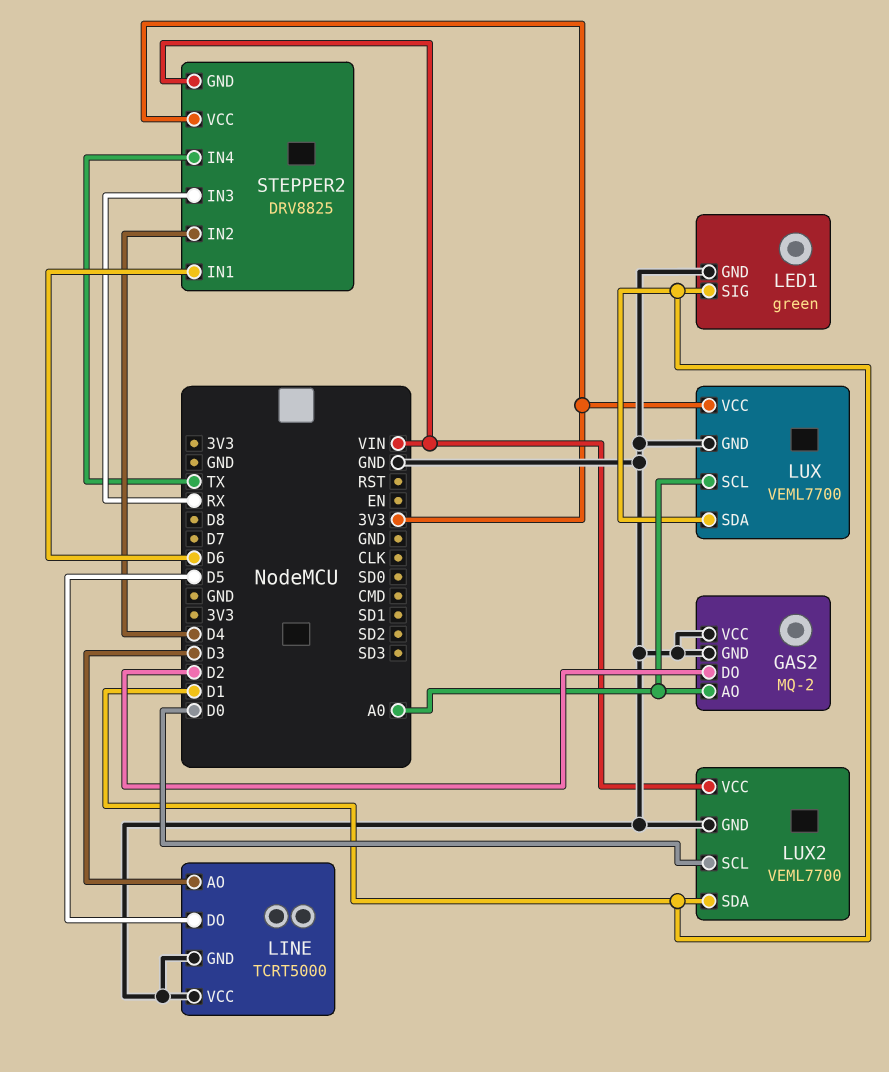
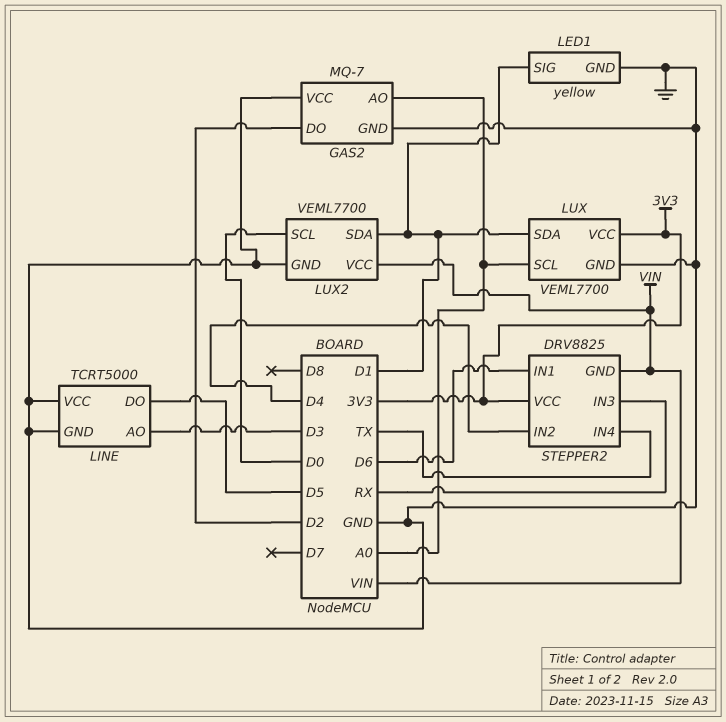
GAS2: MQ-2 -> MQ-7
LED1: green -> yellow

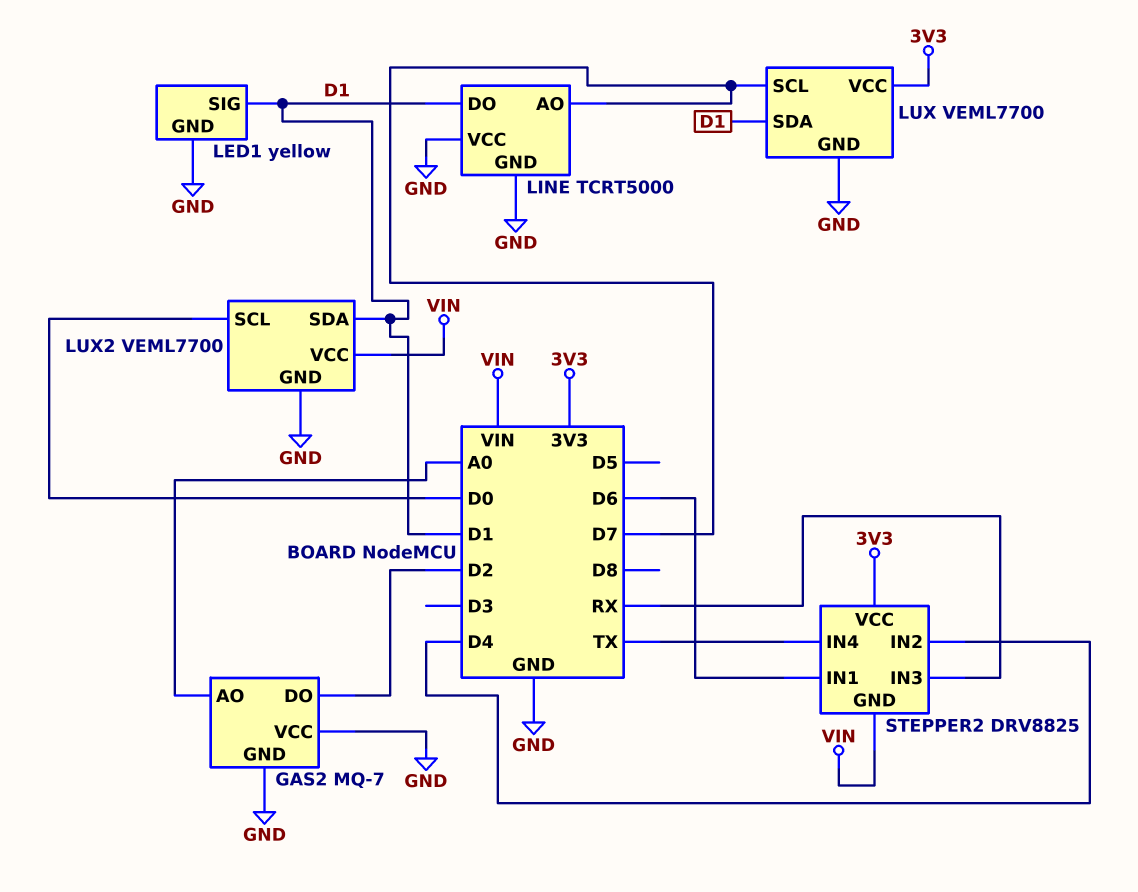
LINE pin AO: D3 -> D7
LINE pin DO: D5 -> D1
LUX pin SCL: A0 -> D7

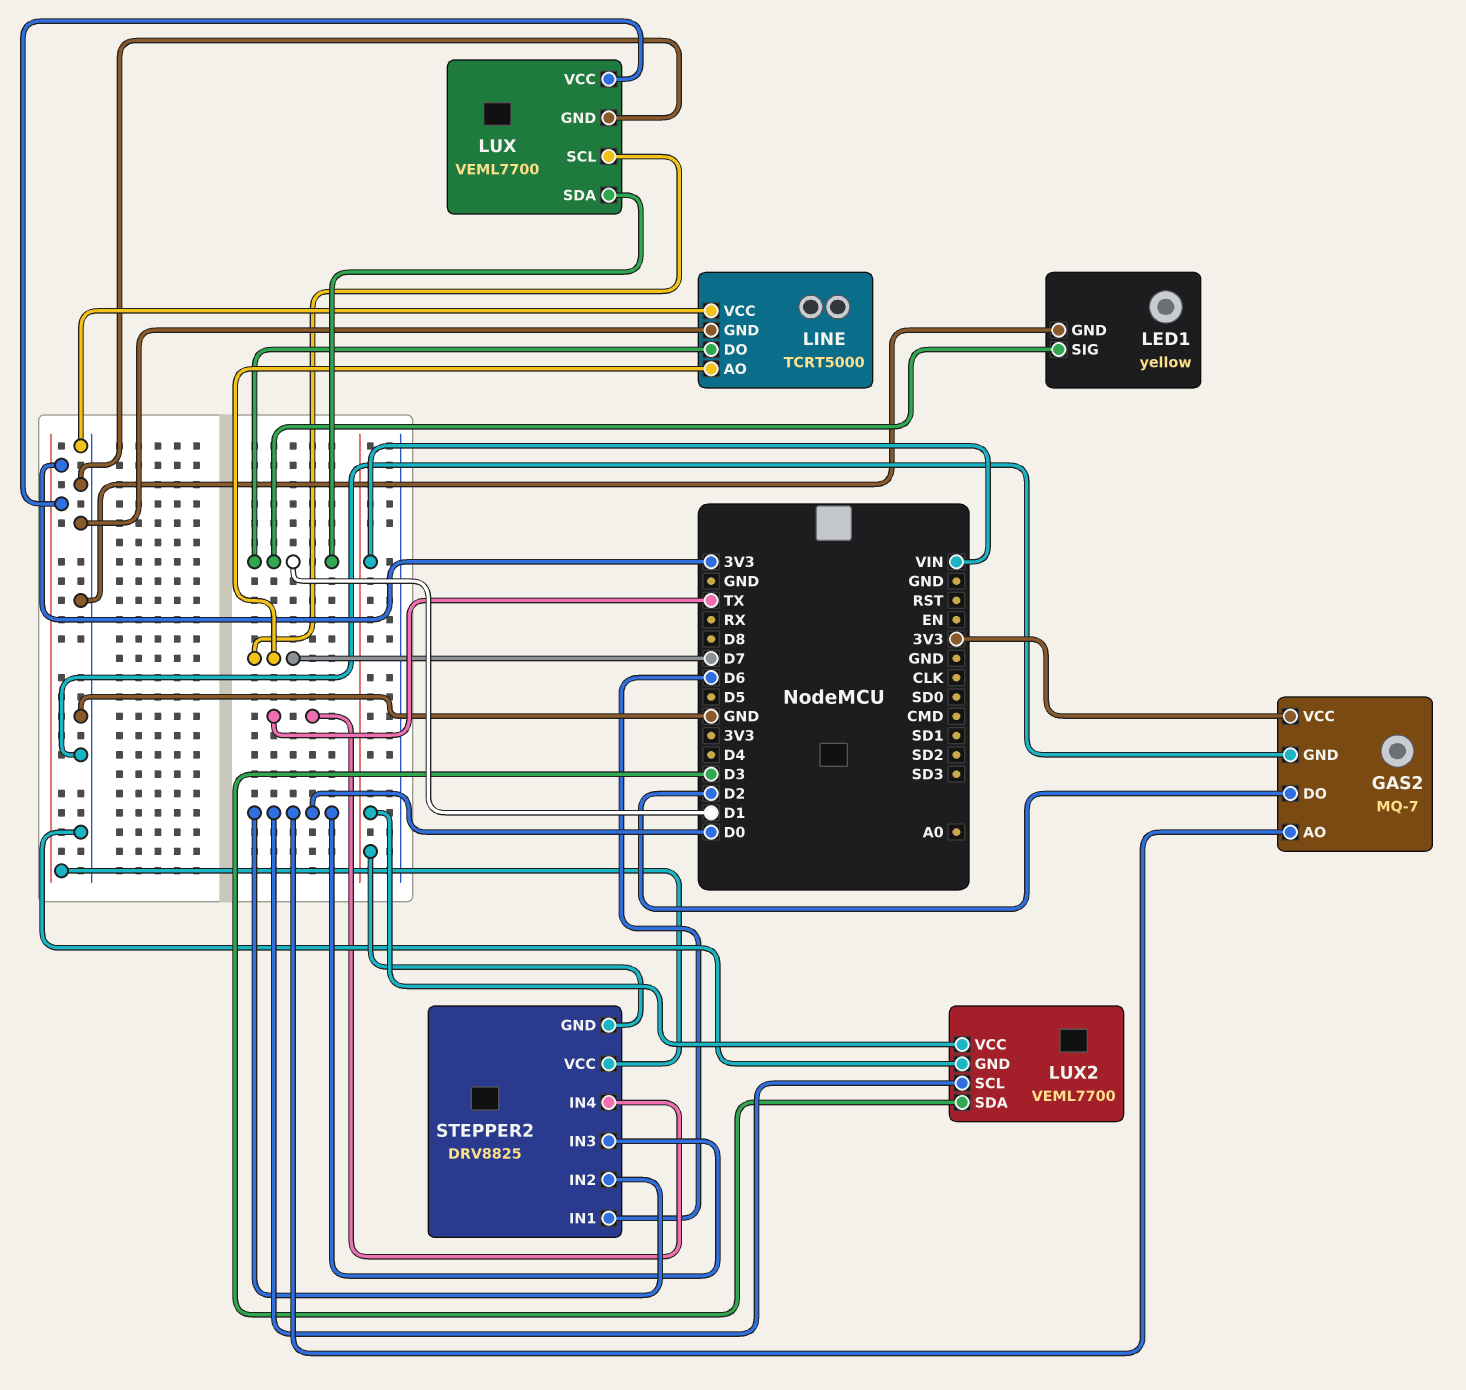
GAS2 pin AO: A0 -> D0
GAS2 pin VCC: GND -> 3V3
LUX2 pin SDA: D1 -> D3
STEPPER2 pin IN2: D4 -> D0
STEPPER2 pin IN3: RX -> D0

